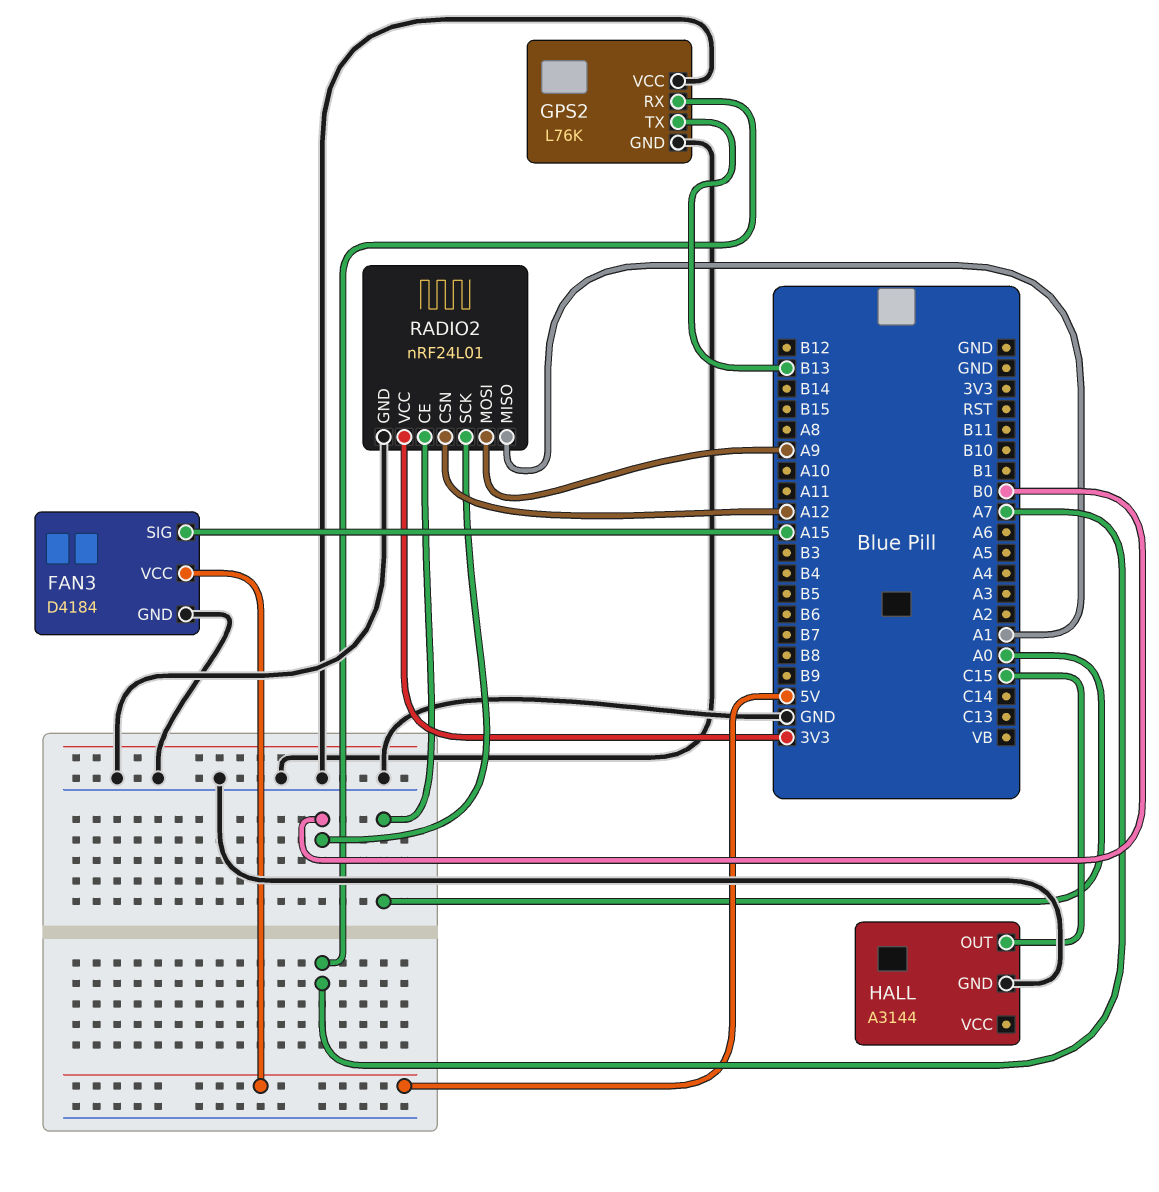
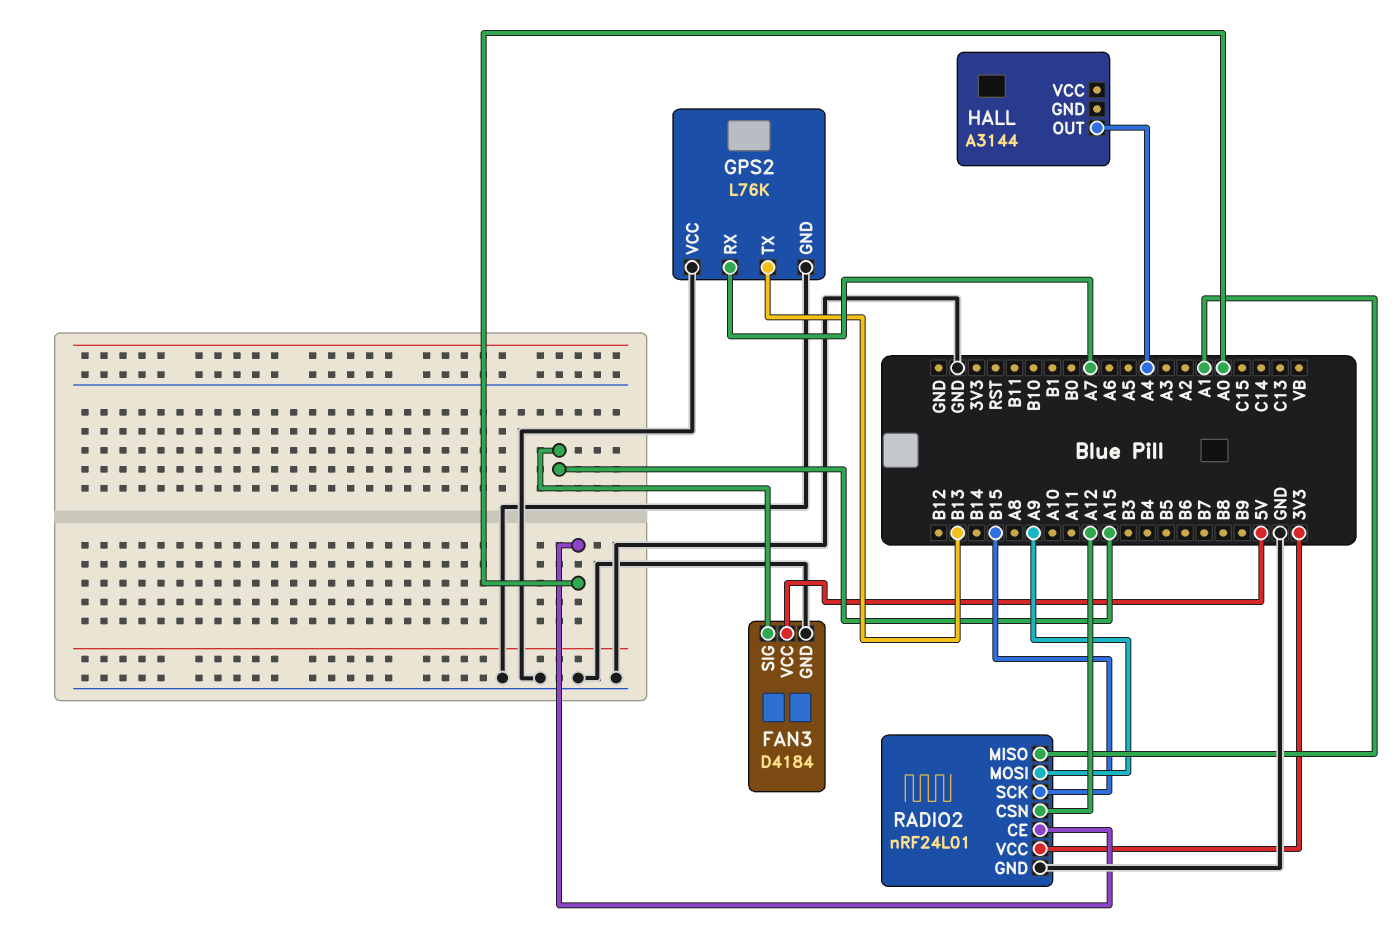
HALL pin GND: GND -> none
HALL pin OUT: C15 -> A4
RADIO2 pin SCK: B0 -> B15

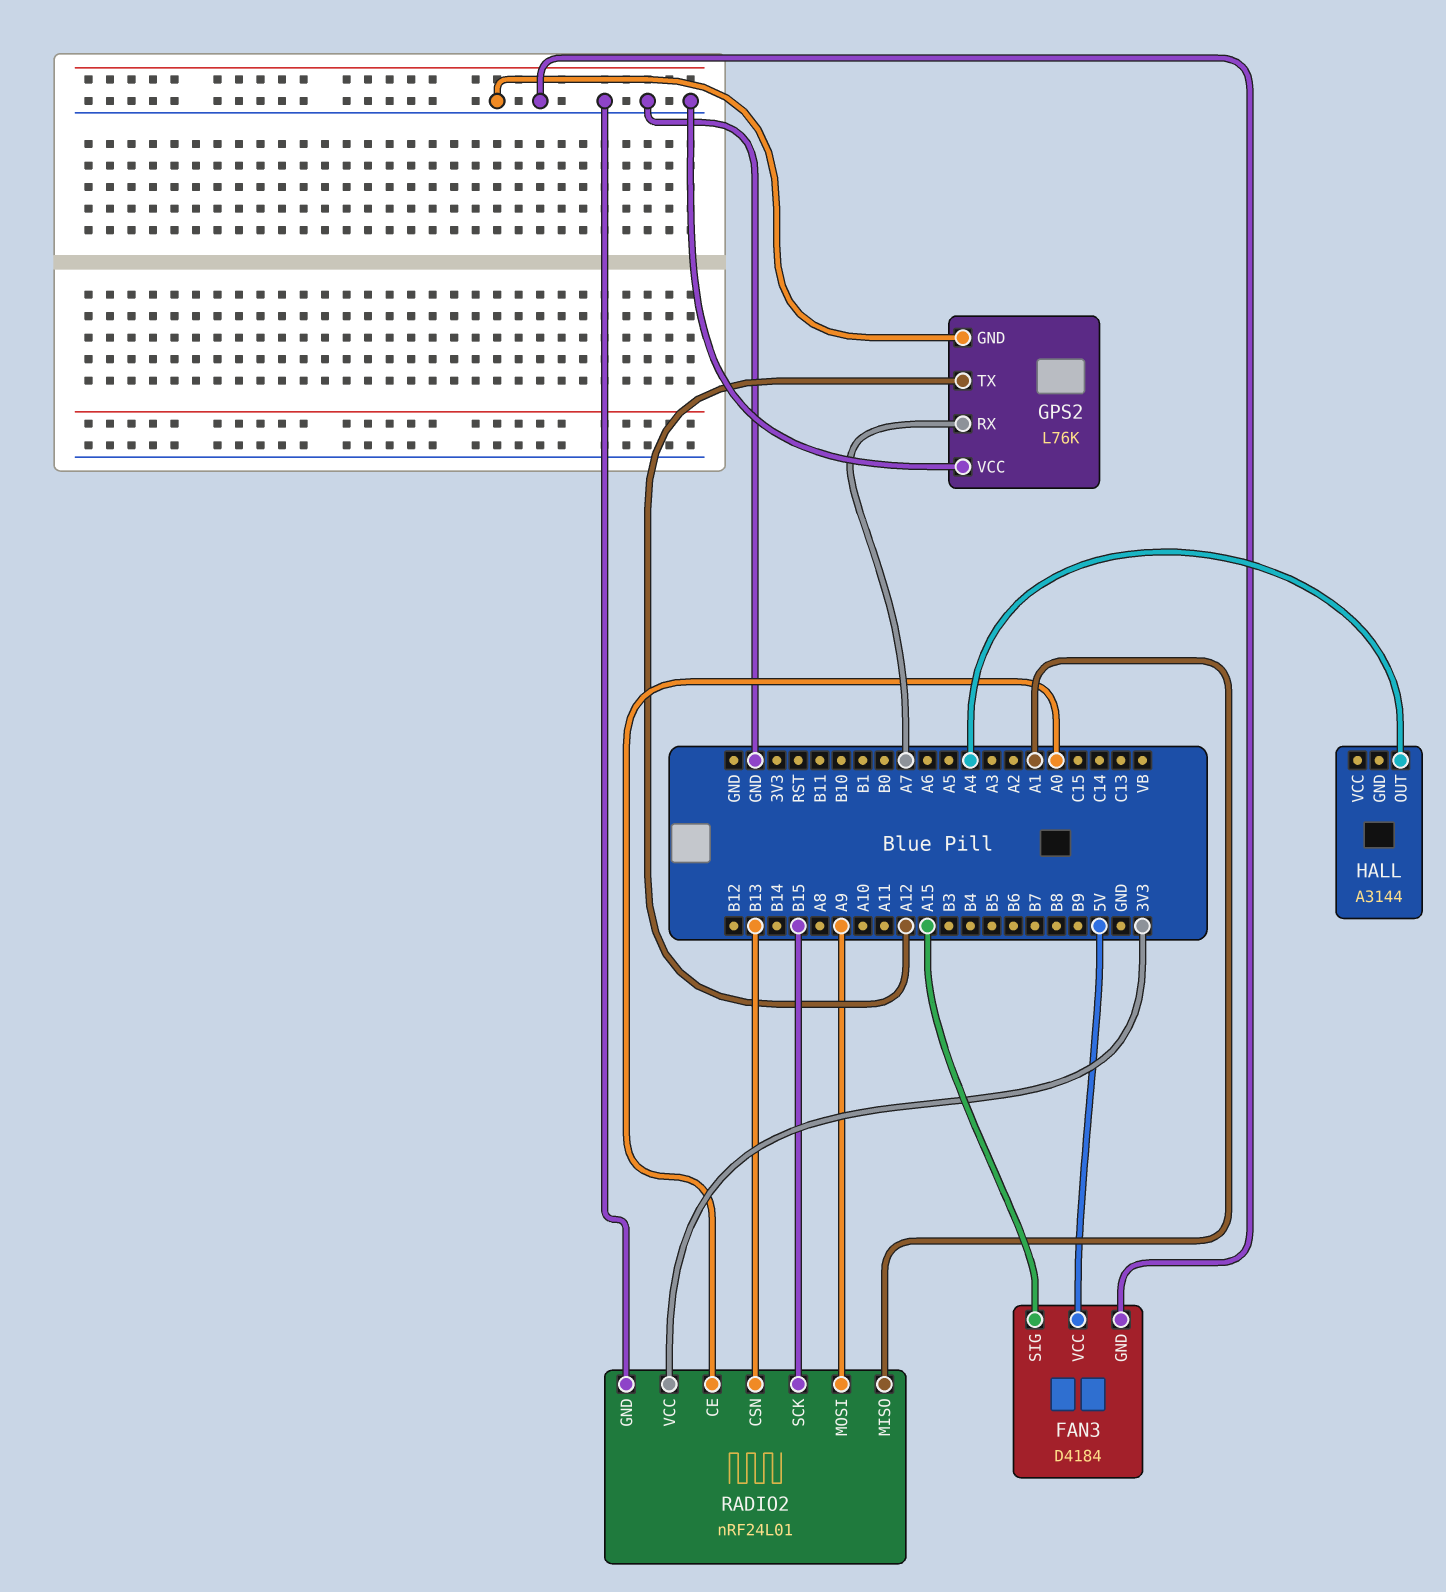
GPS2 pin TX: B13 -> A12
RADIO2 pin CSN: A12 -> B13

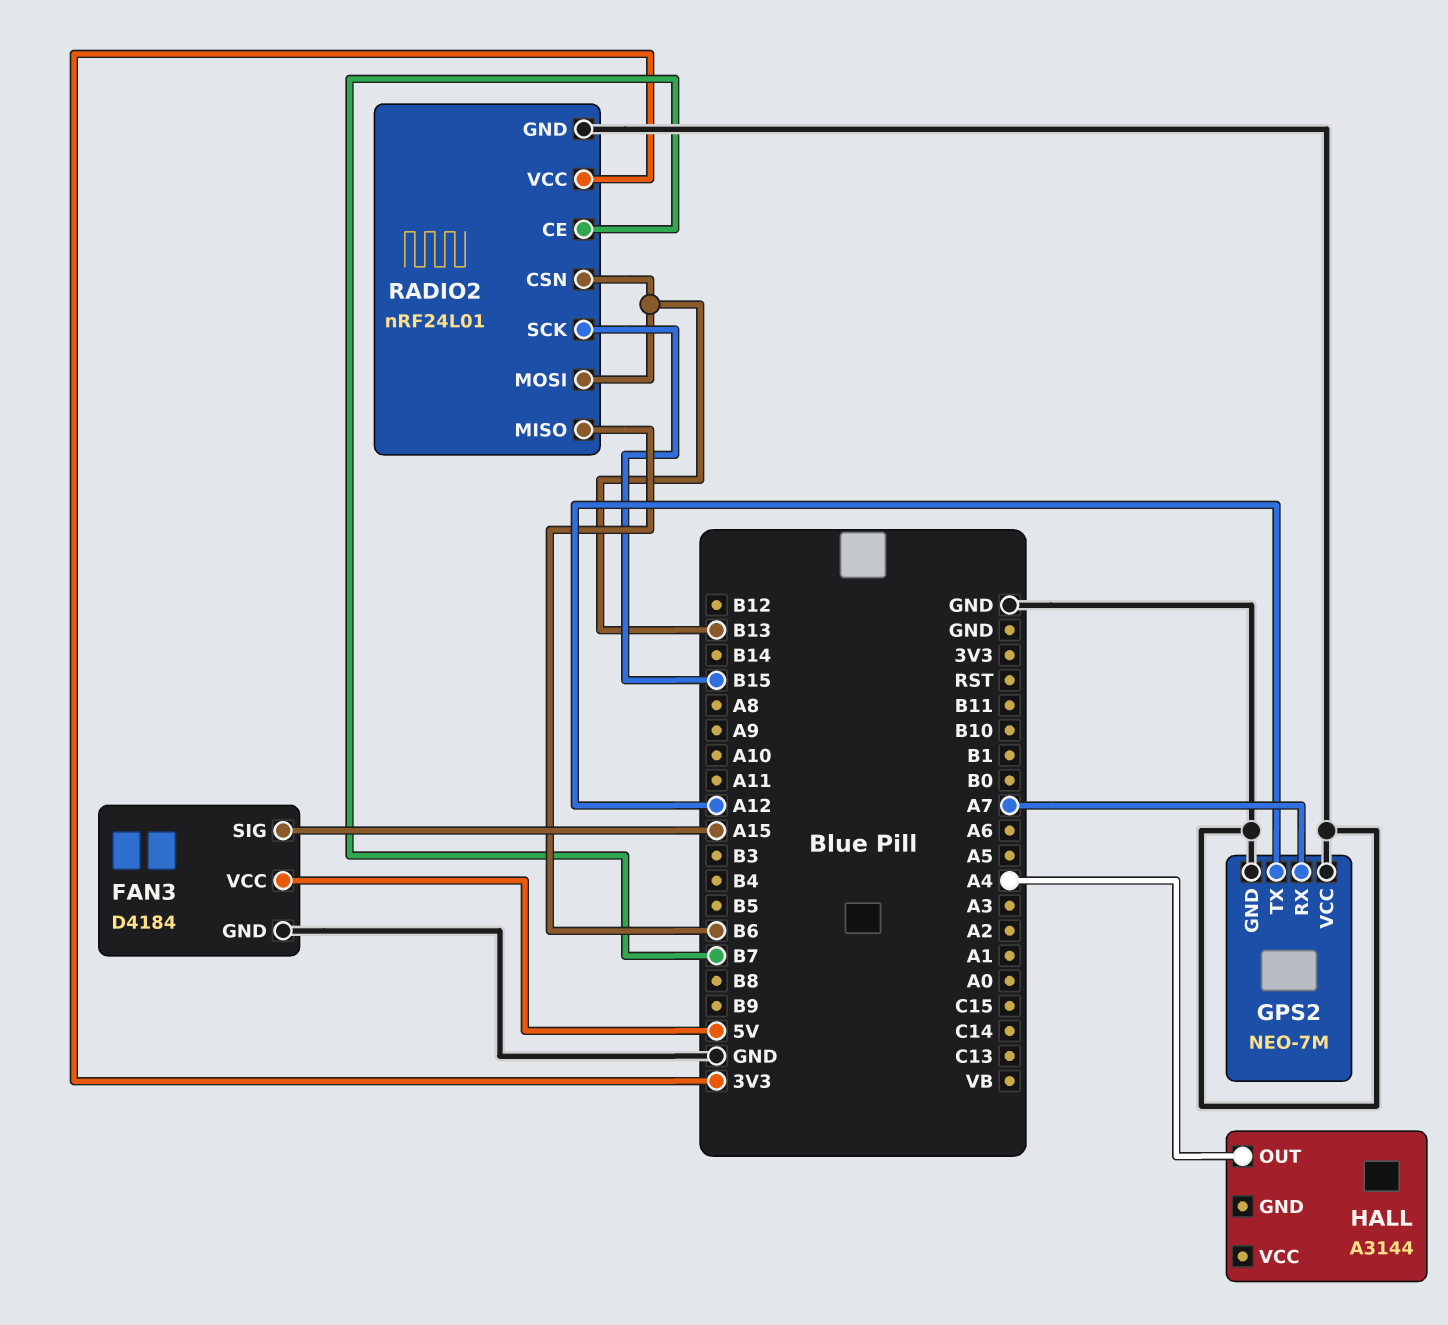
GPS2: L76K -> NEO-7M
RADIO2 pin CE: A0 -> B7
RADIO2 pin MISO: A1 -> B6
RADIO2 pin MOSI: A9 -> B13

